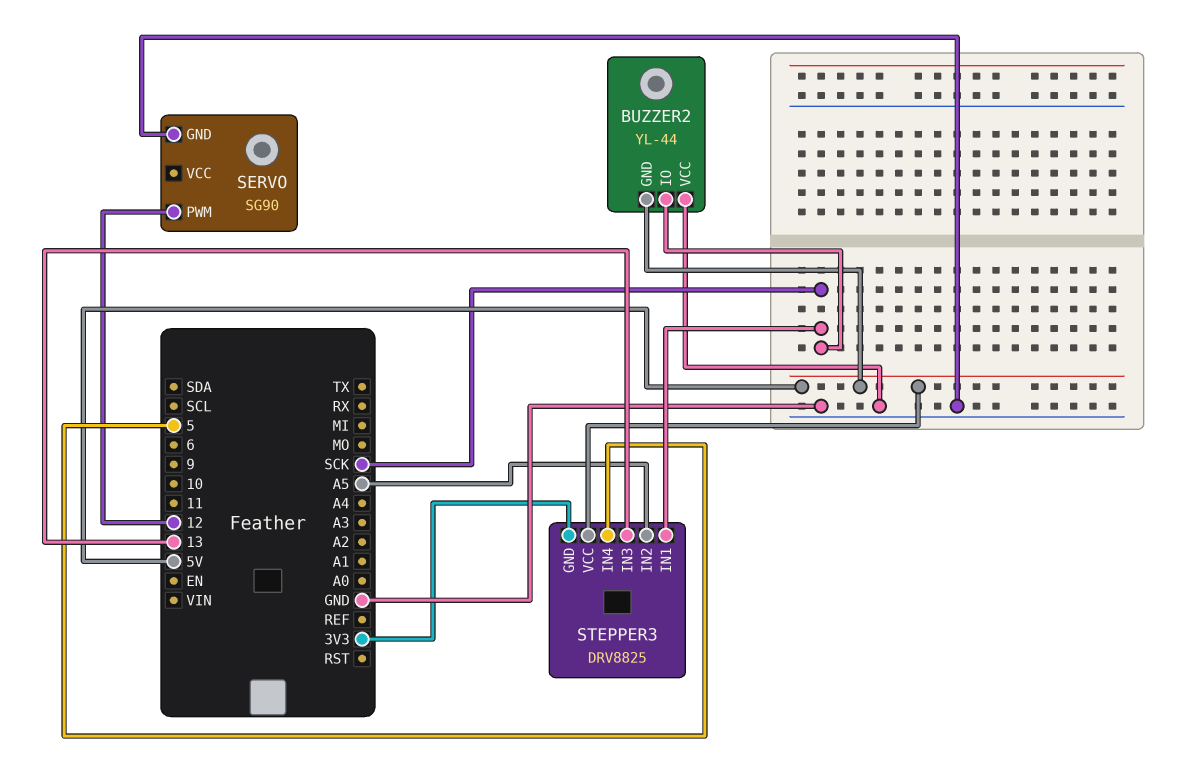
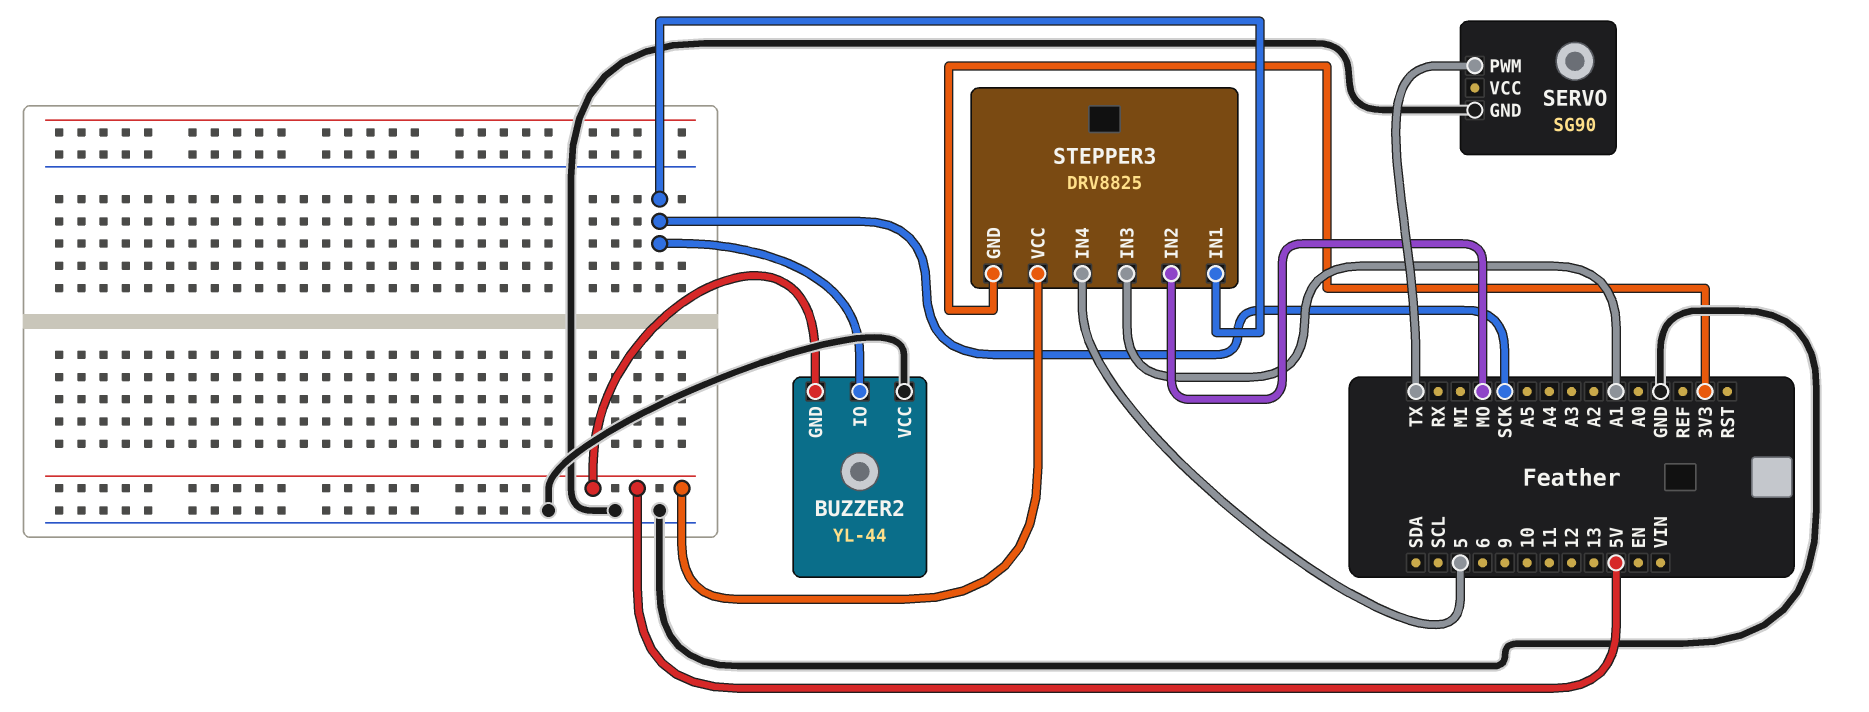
SERVO pin PWM: 12 -> TX
STEPPER3 pin IN2: A5 -> MO
STEPPER3 pin IN3: 13 -> A1

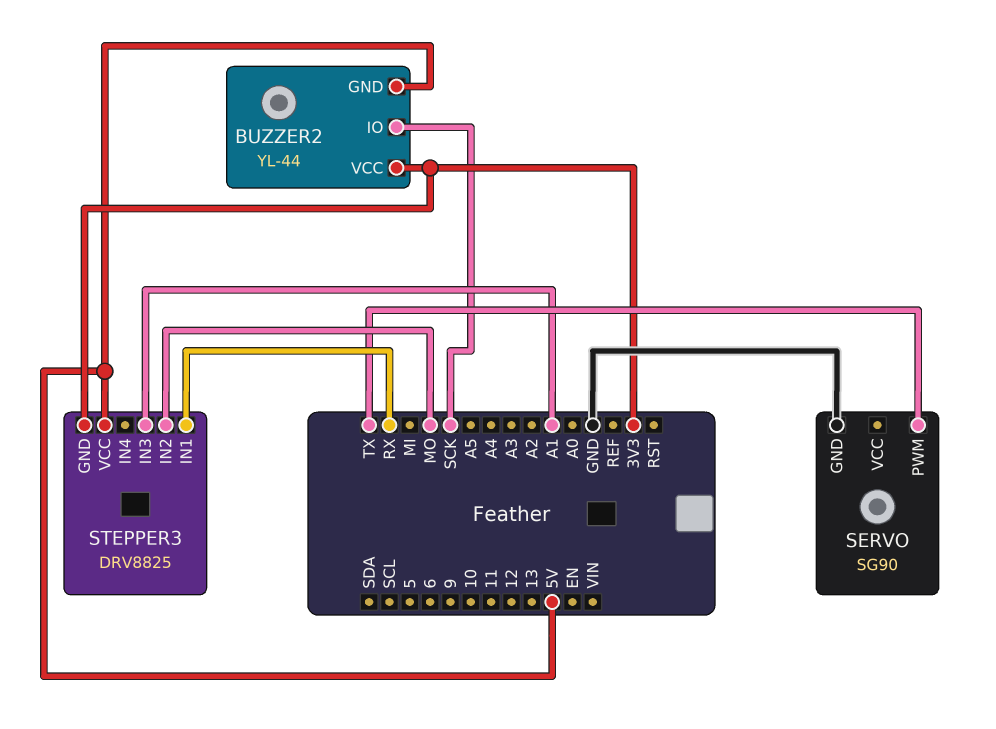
BUZZER2 pin VCC: GND -> 3V3
STEPPER3 pin IN1: SCK -> RX
STEPPER3 pin IN4: 5 -> none

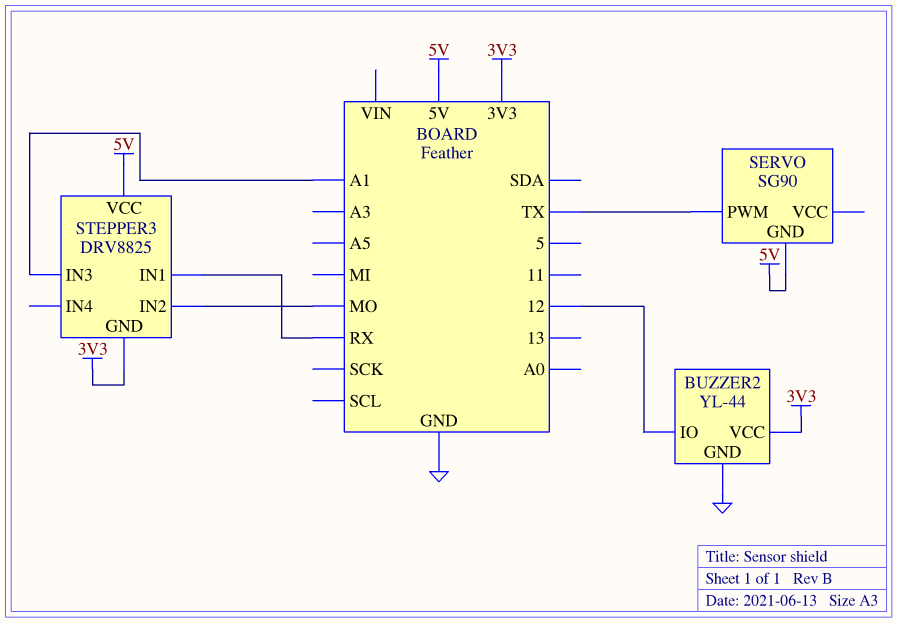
BUZZER2 pin GND: 5V -> GND
BUZZER2 pin IO: SCK -> 12
SERVO pin GND: GND -> 5V

